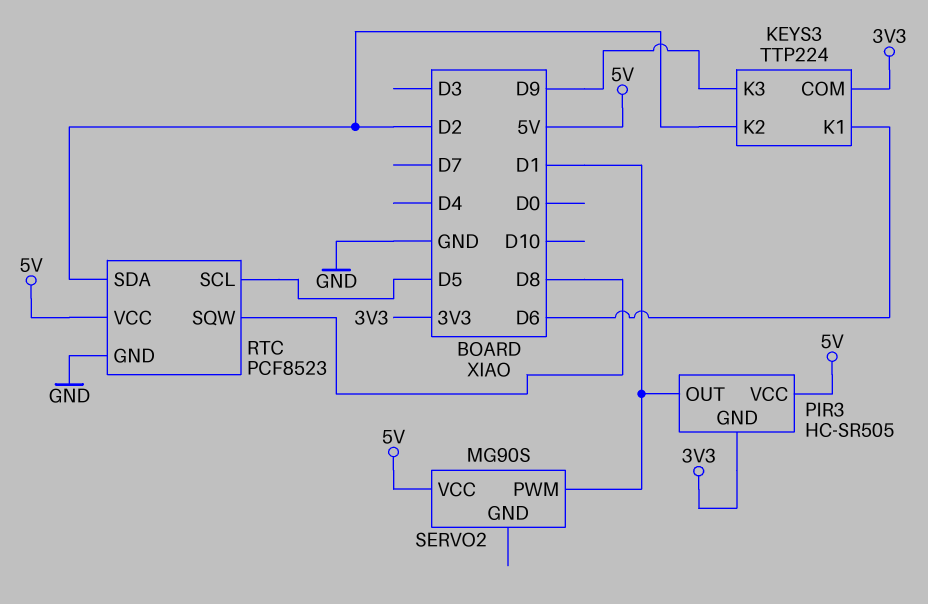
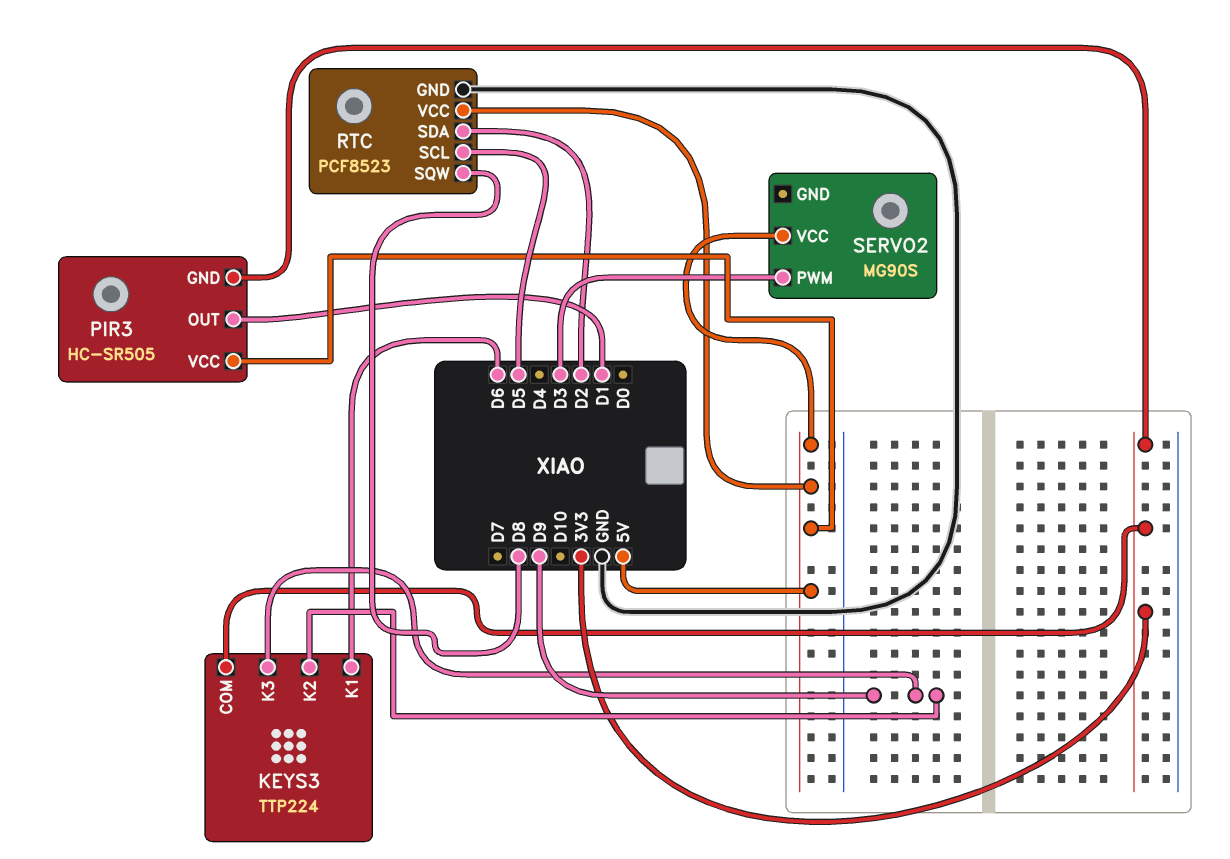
KEYS3 pin K2: D2 -> D9
SERVO2 pin PWM: D1 -> D3

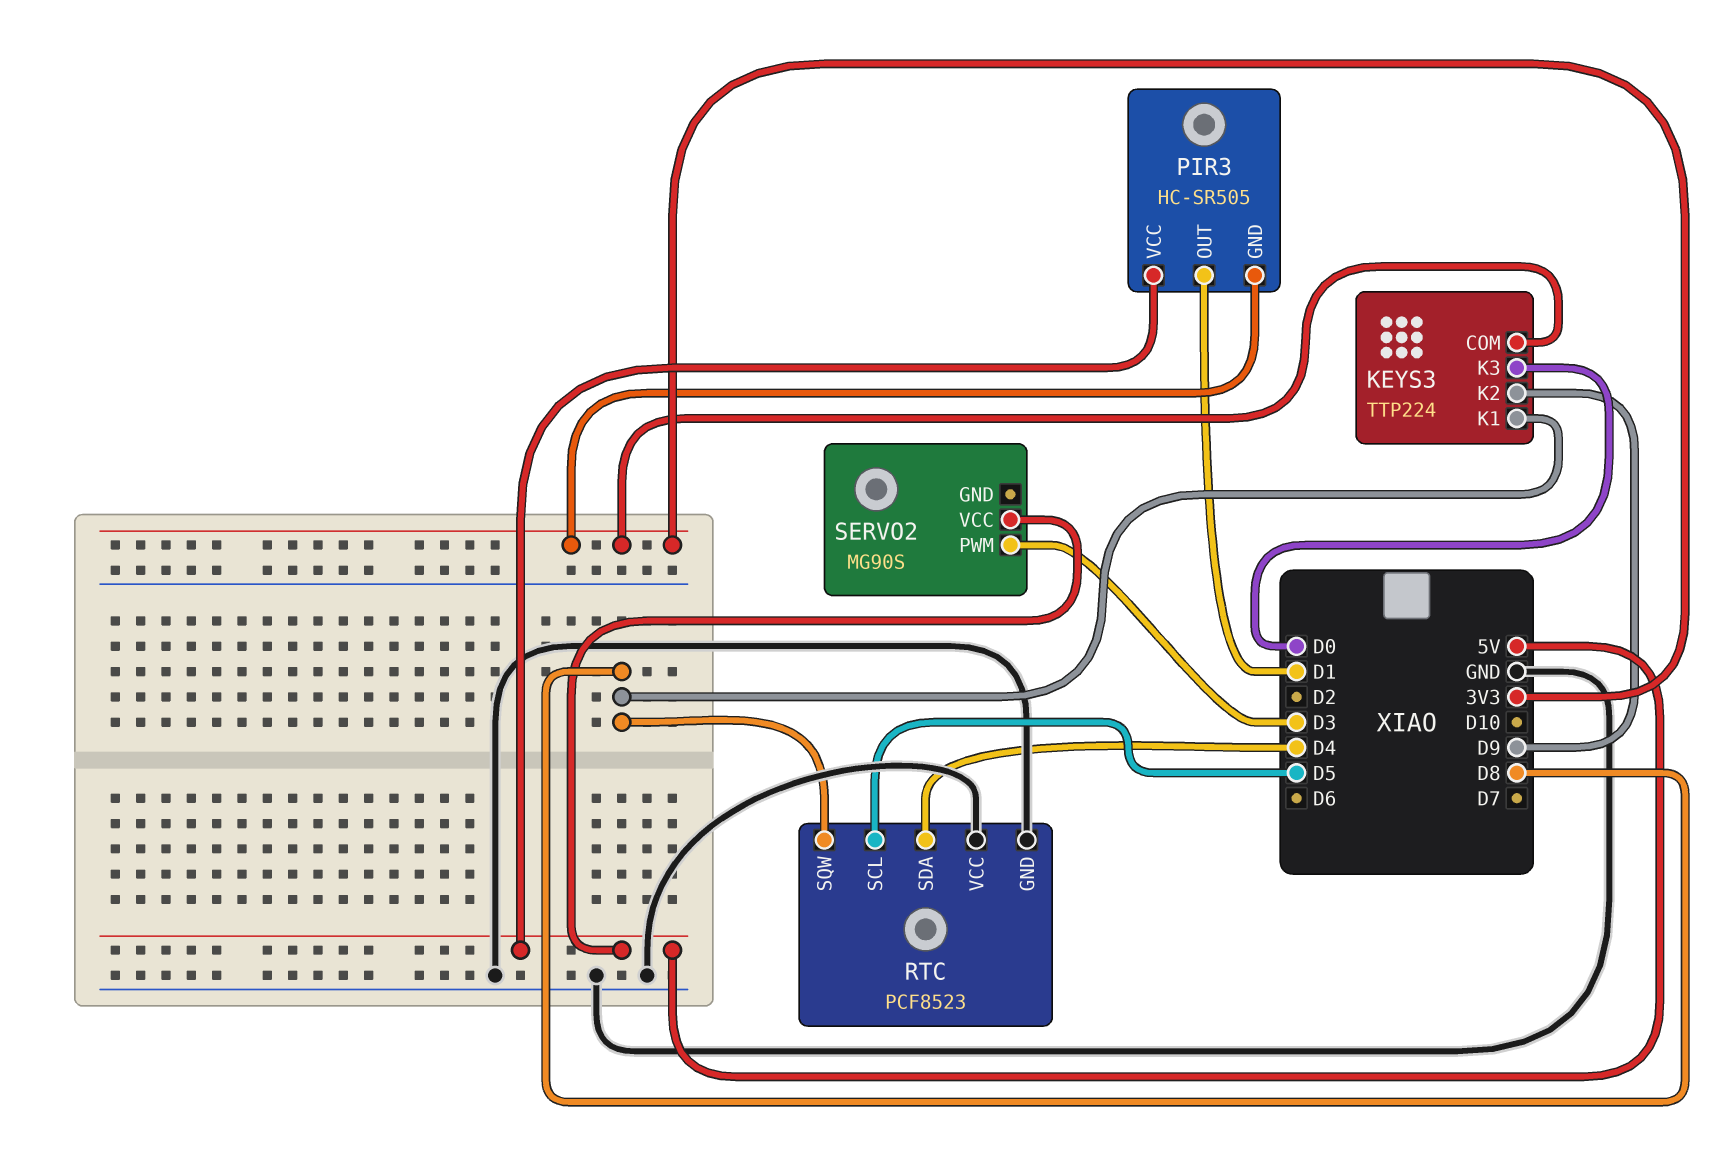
KEYS3 pin K1: D6 -> D8
KEYS3 pin K3: D9 -> D0
RTC pin SDA: D2 -> D4
RTC pin VCC: 5V -> GND

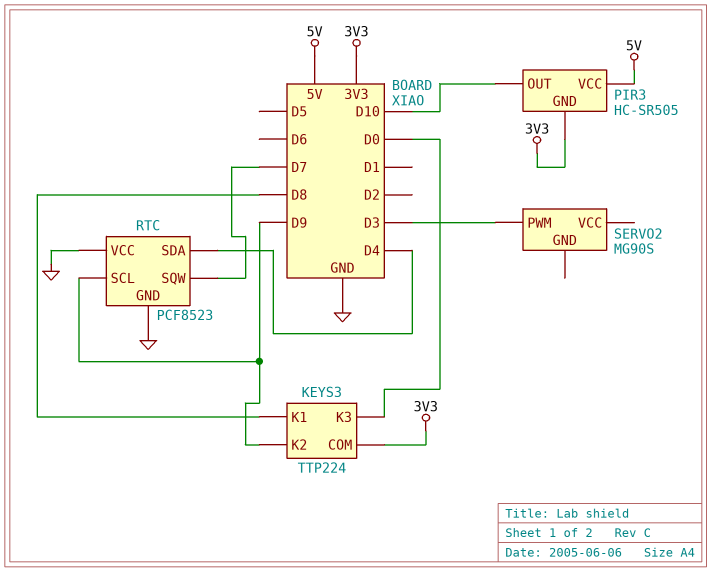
PIR3 pin OUT: D1 -> D10
RTC pin SCL: D5 -> D9
RTC pin SQW: D8 -> D7
SERVO2 pin VCC: 5V -> none

